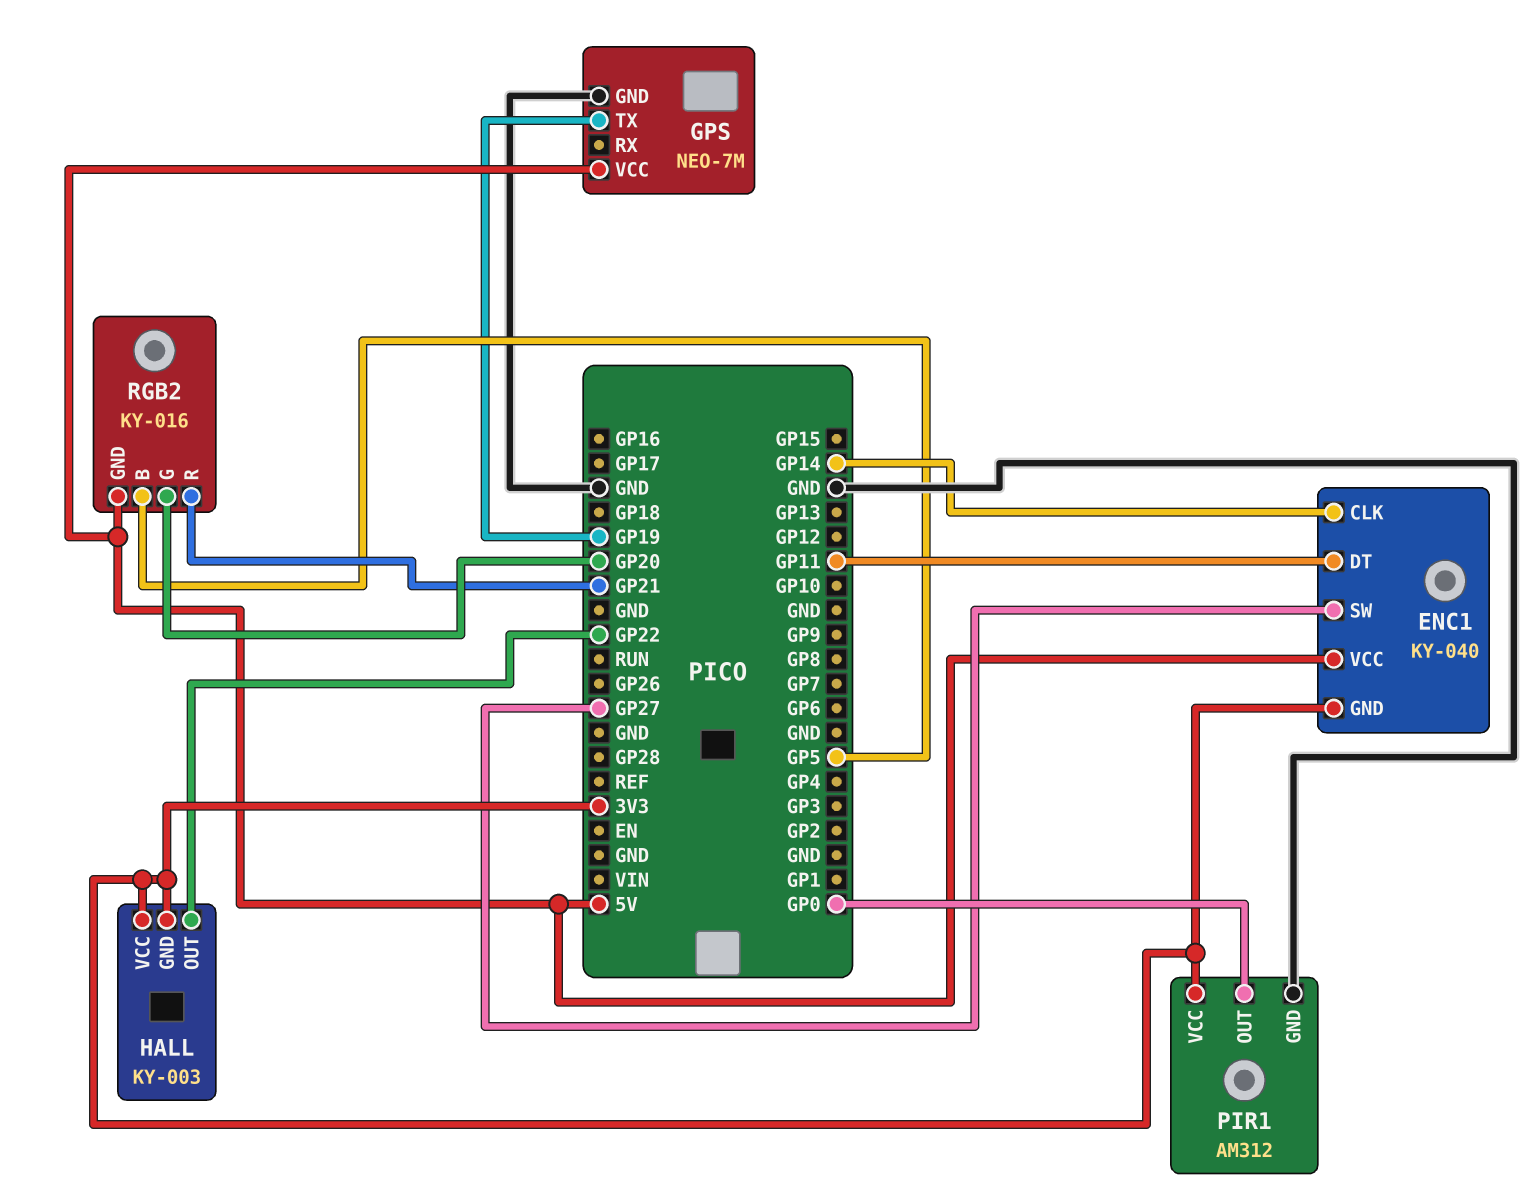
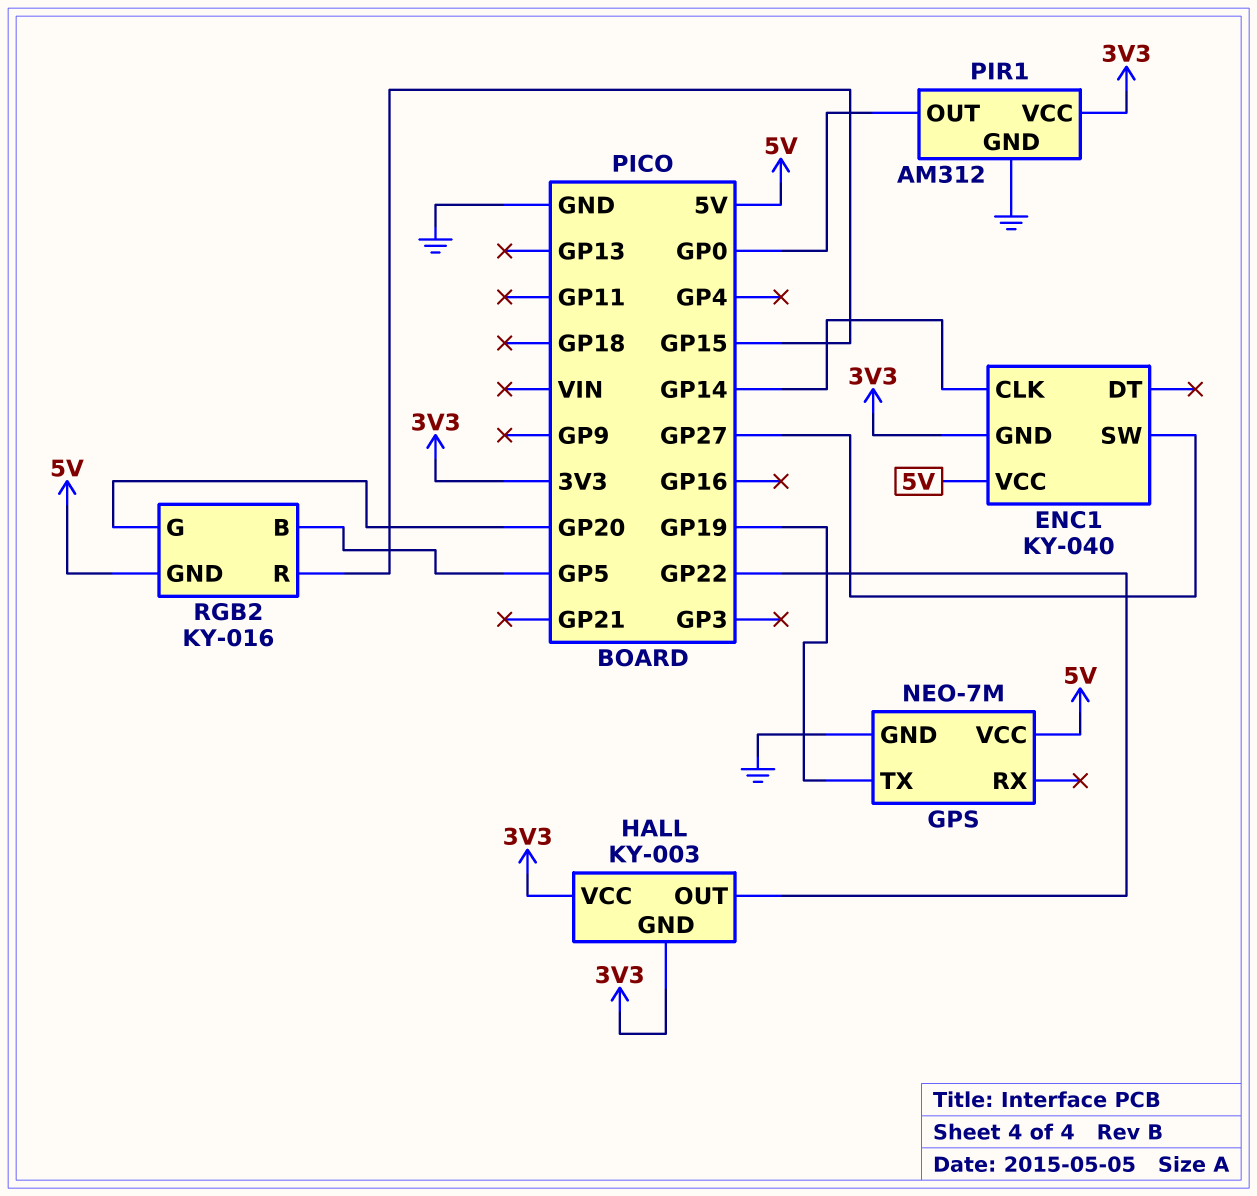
ENC1 pin DT: GP11 -> none
RGB2 pin R: GP21 -> GP15

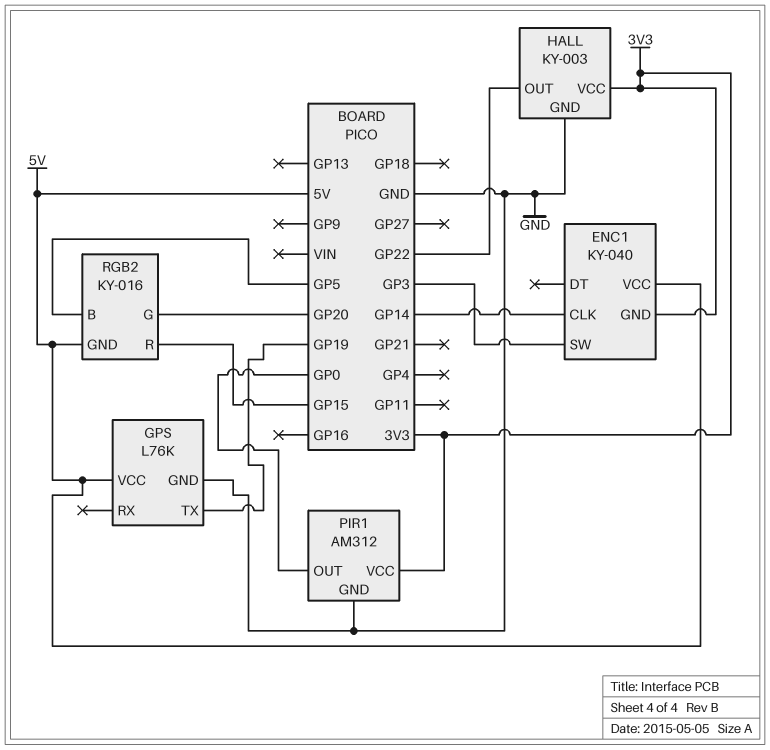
ENC1 pin SW: GP27 -> GP3
GPS: NEO-7M -> L76K
HALL pin GND: 3V3 -> GND

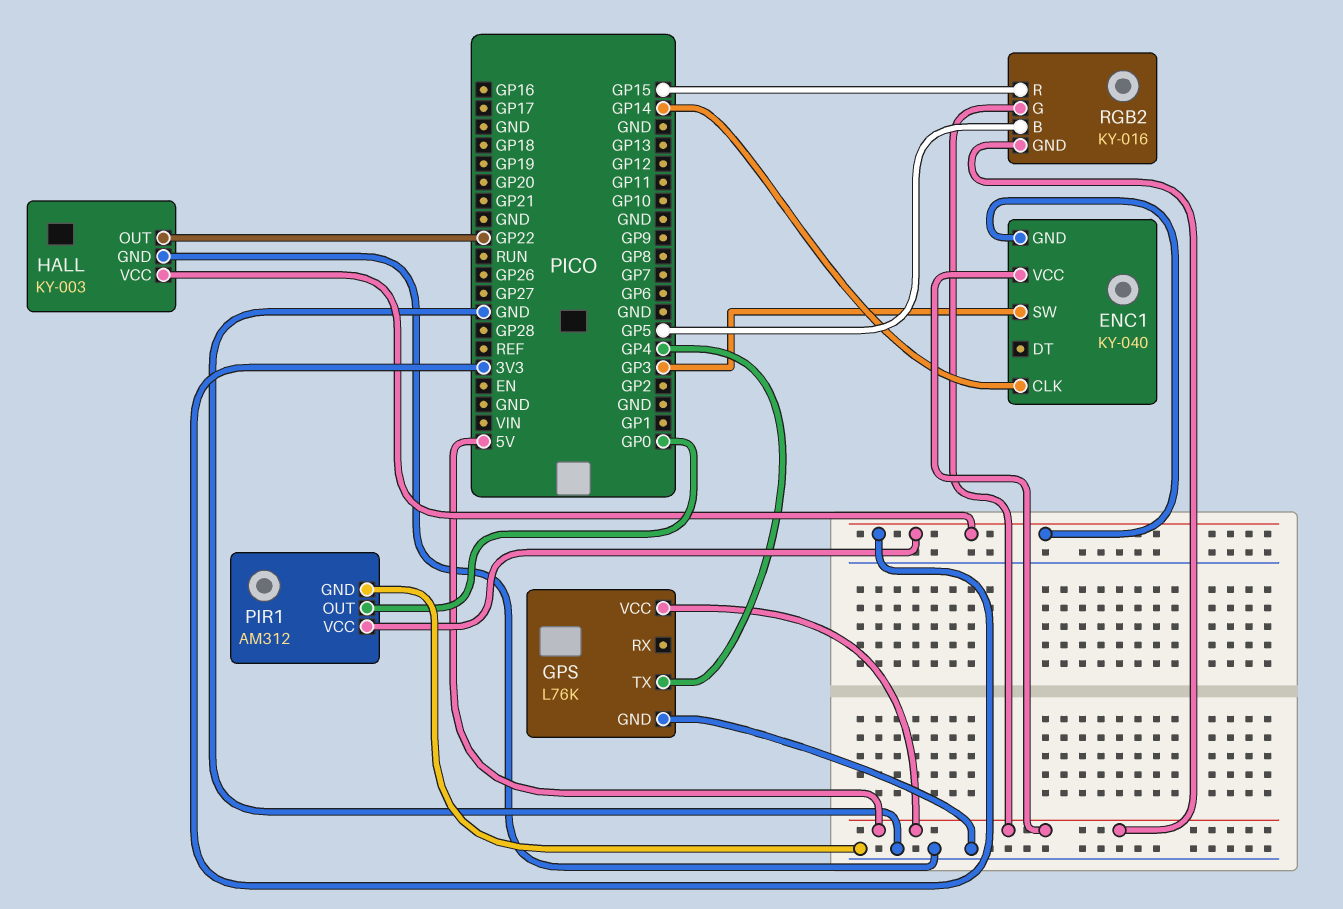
GPS pin TX: GP19 -> GP4
RGB2 pin G: GP20 -> 5V

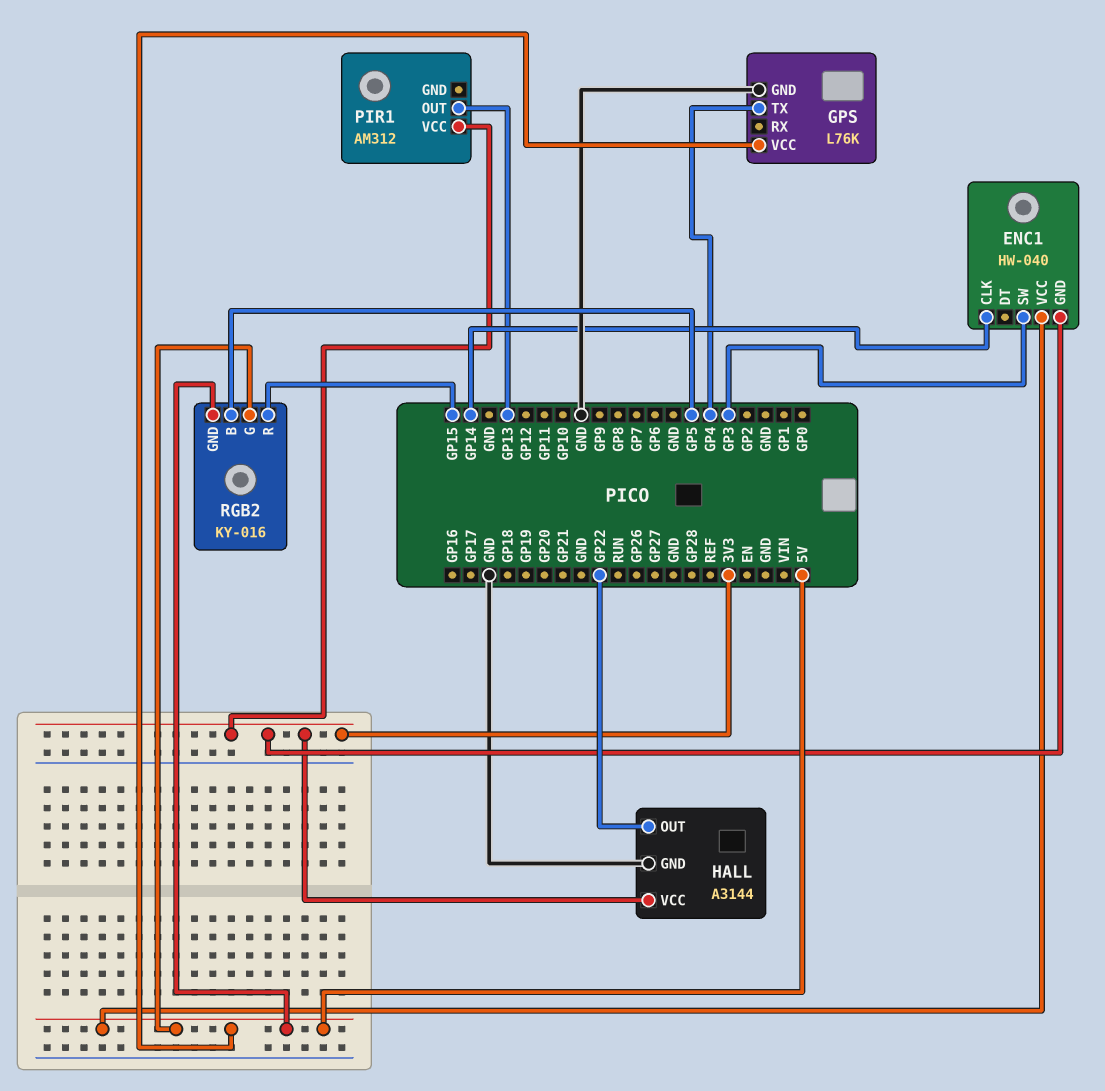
ENC1: KY-040 -> HW-040
HALL: KY-003 -> A3144
PIR1 pin GND: GND -> none
PIR1 pin OUT: GP0 -> GP13

